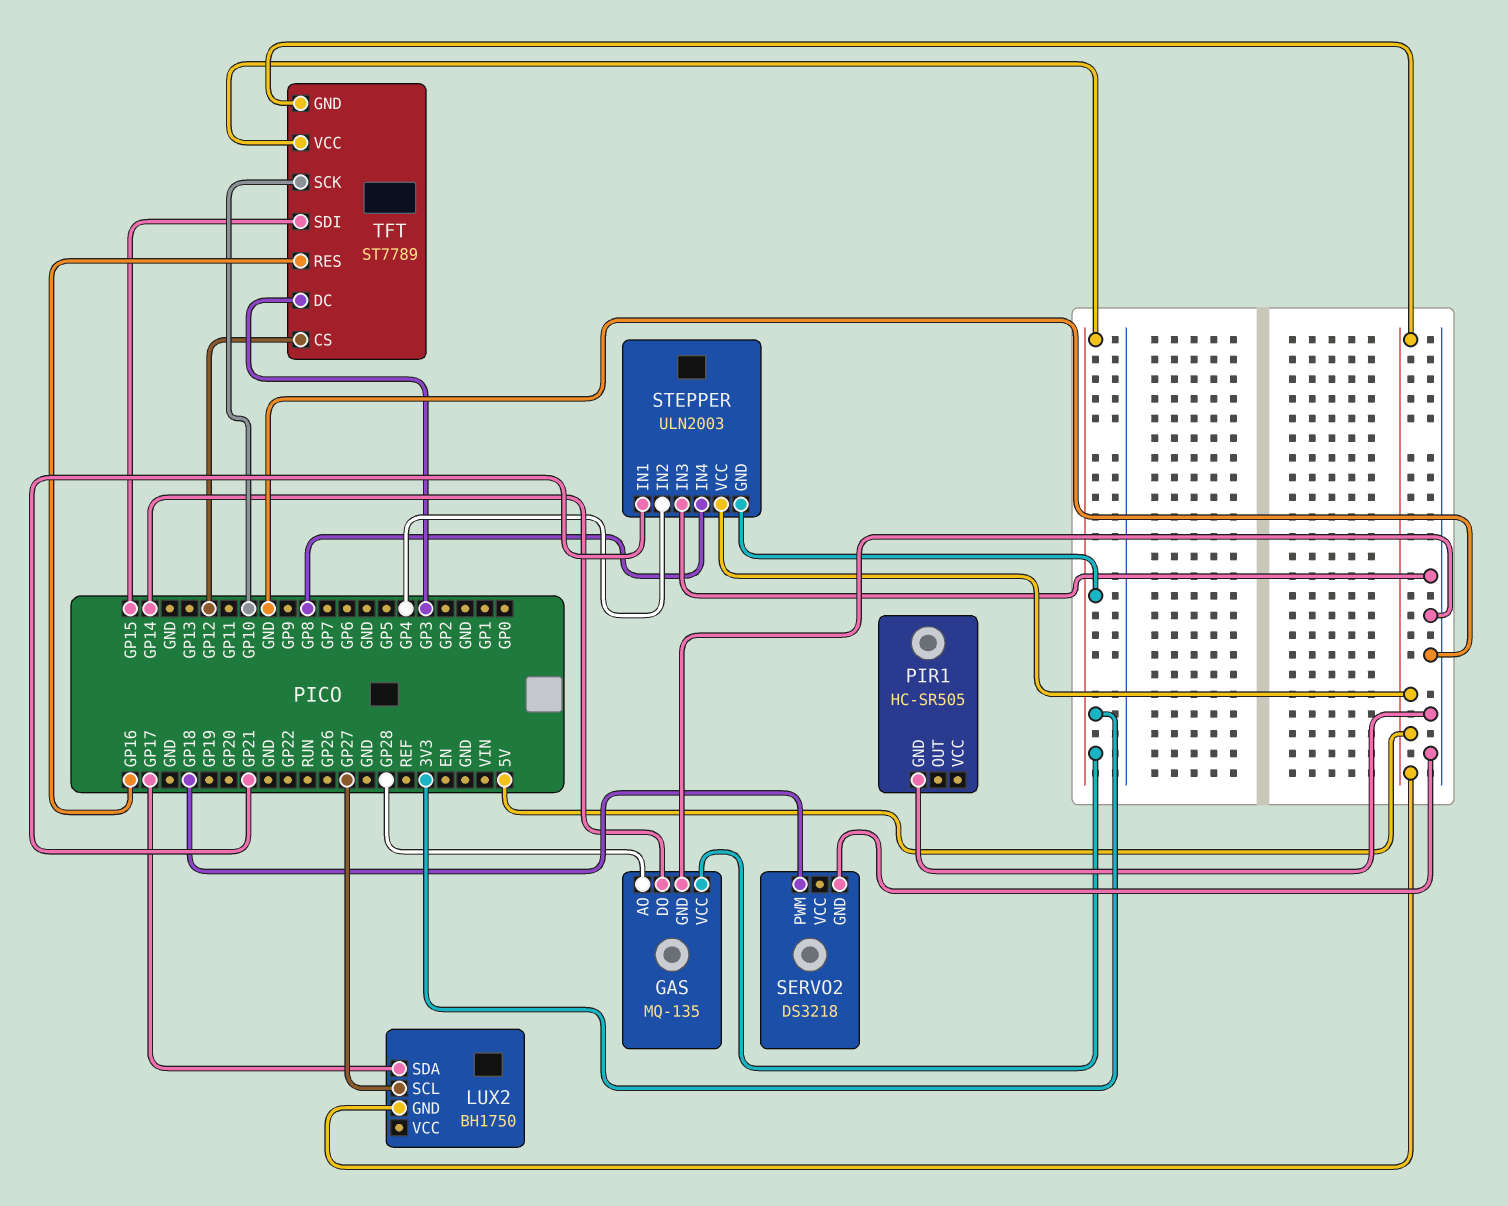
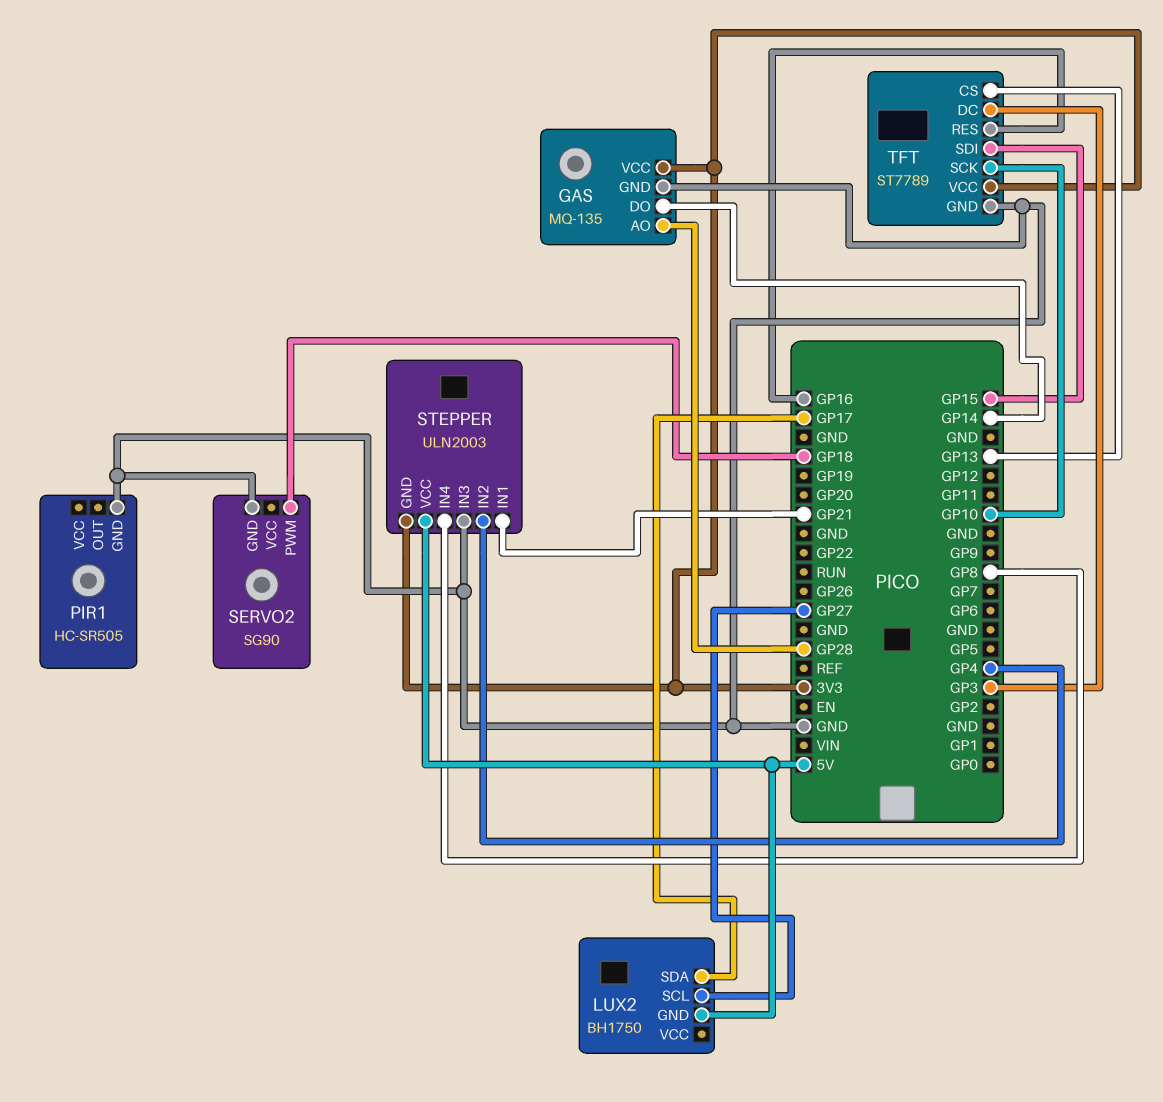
SERVO2: DS3218 -> SG90
TFT pin CS: GP12 -> GP13
TFT pin GND: 5V -> GND

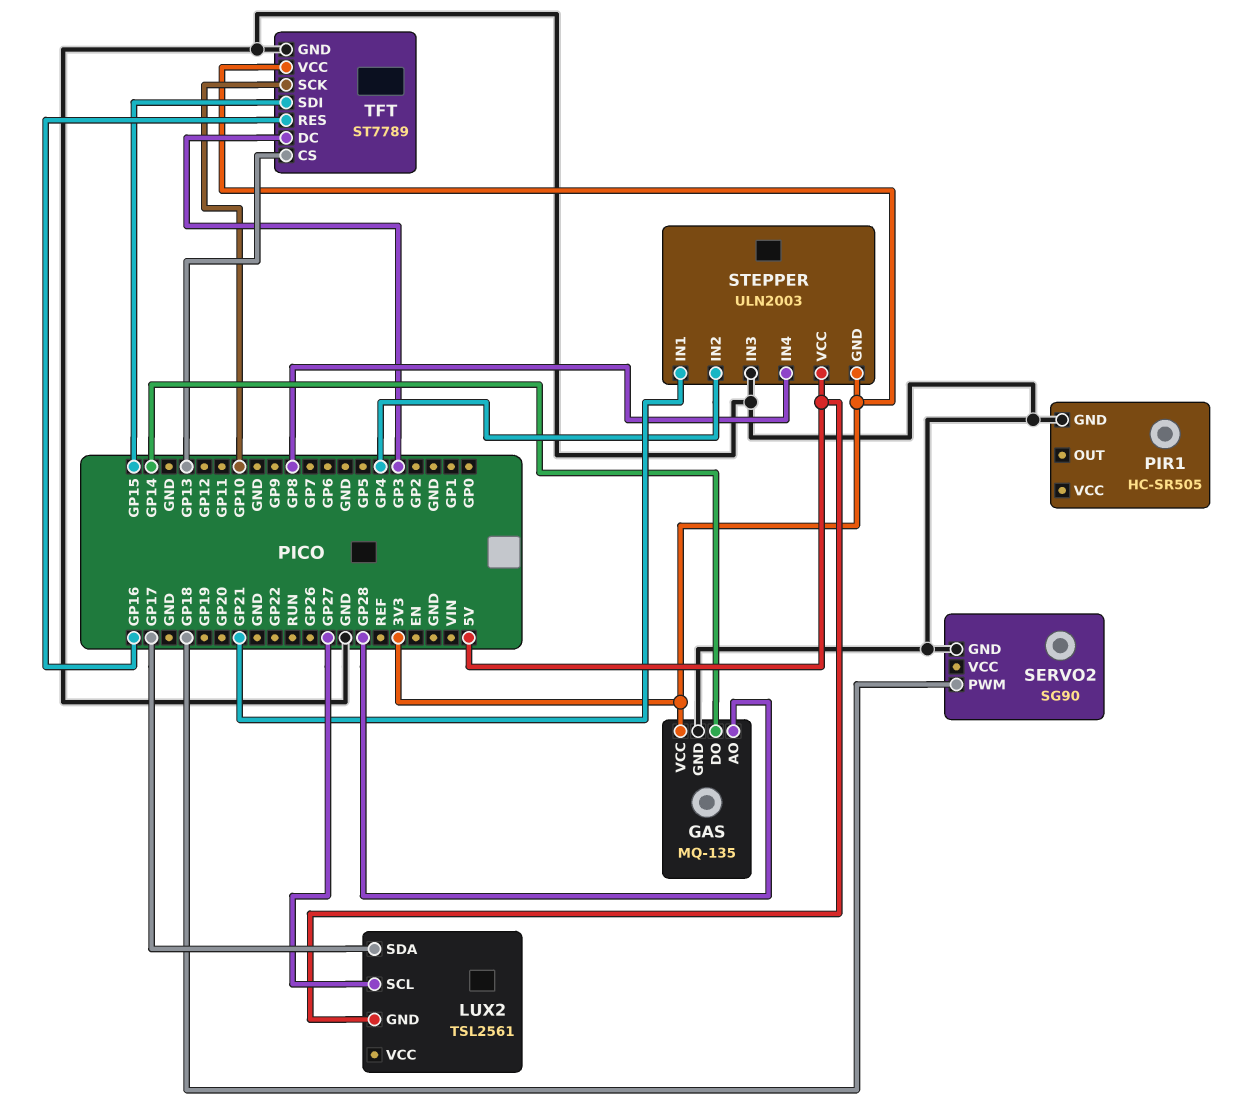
LUX2: BH1750 -> TSL2561

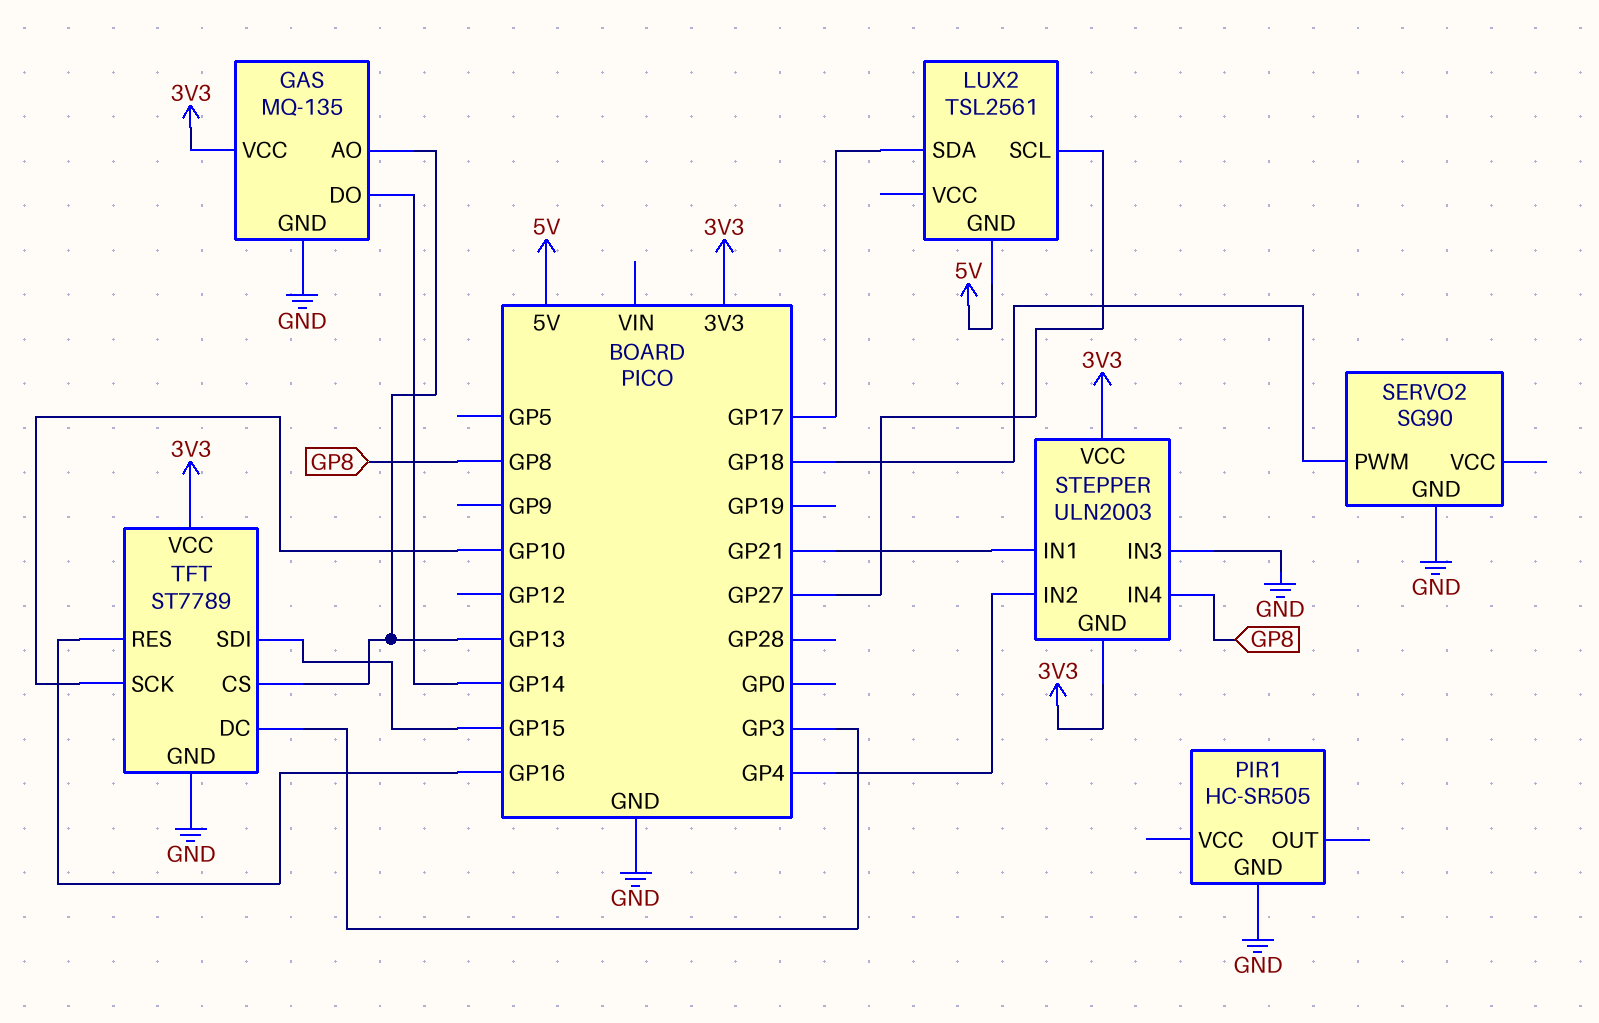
GAS pin AO: GP28 -> GP13
STEPPER pin VCC: 5V -> 3V3

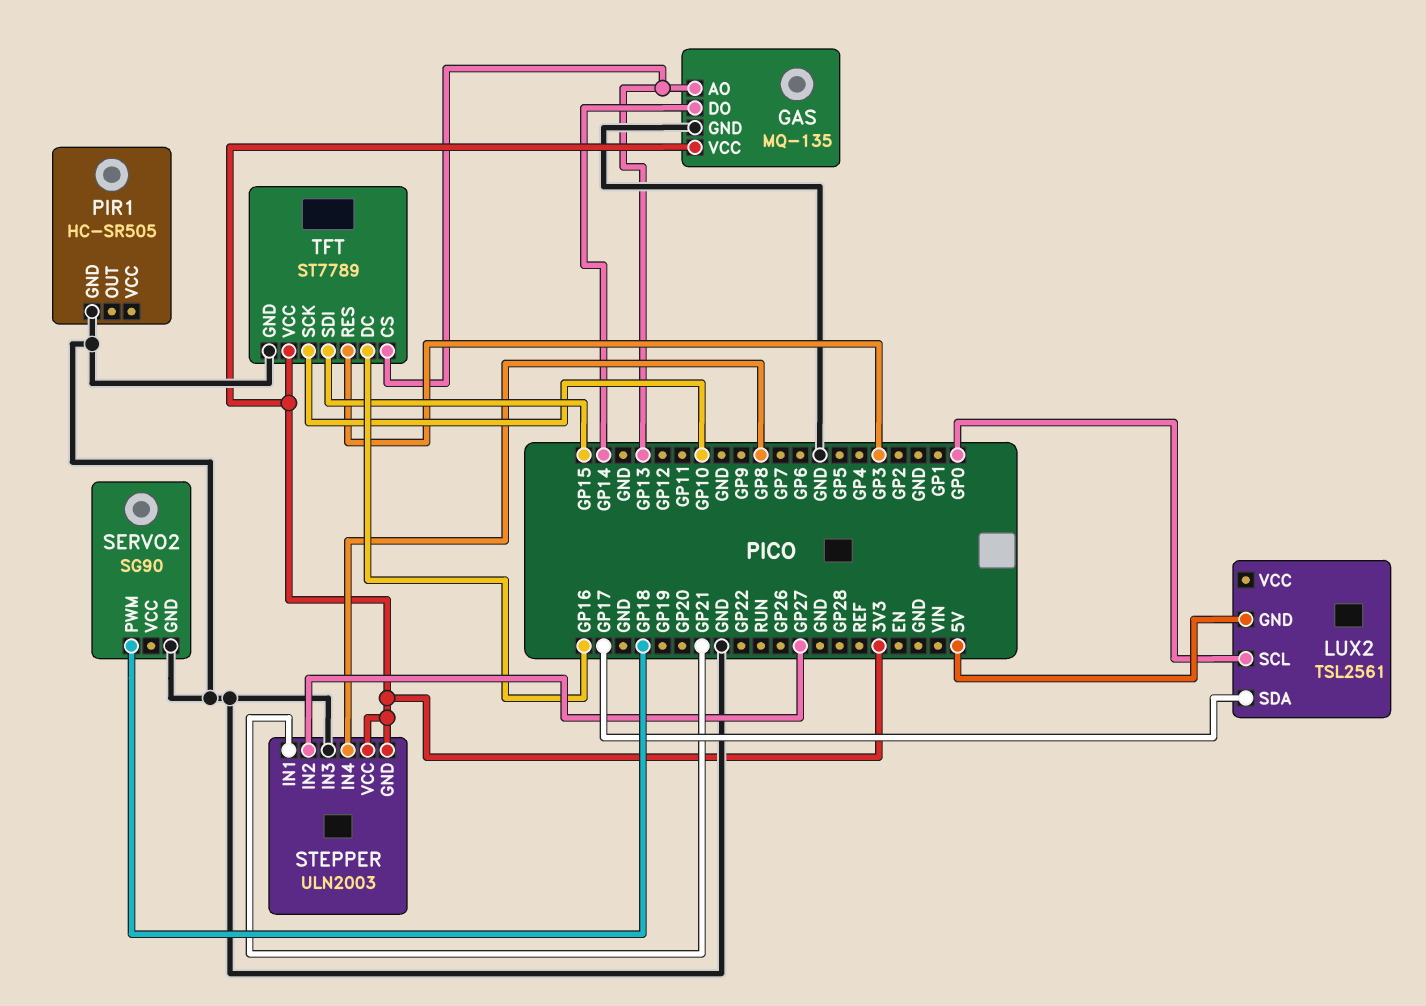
LUX2 pin SCL: GP27 -> GP0
STEPPER pin IN2: GP4 -> GP27
TFT pin DC: GP3 -> GP16
TFT pin RES: GP16 -> GP3

